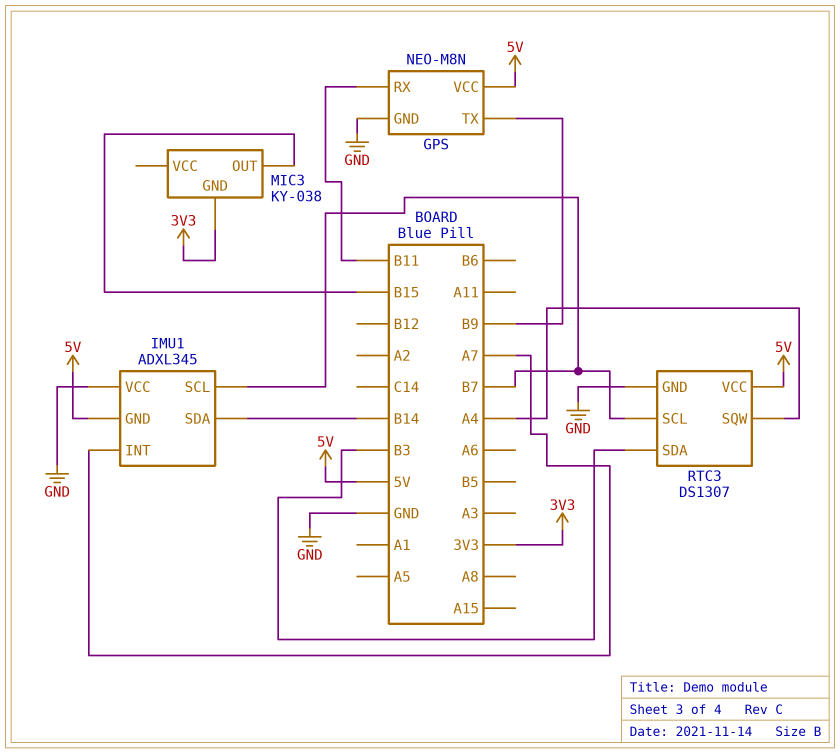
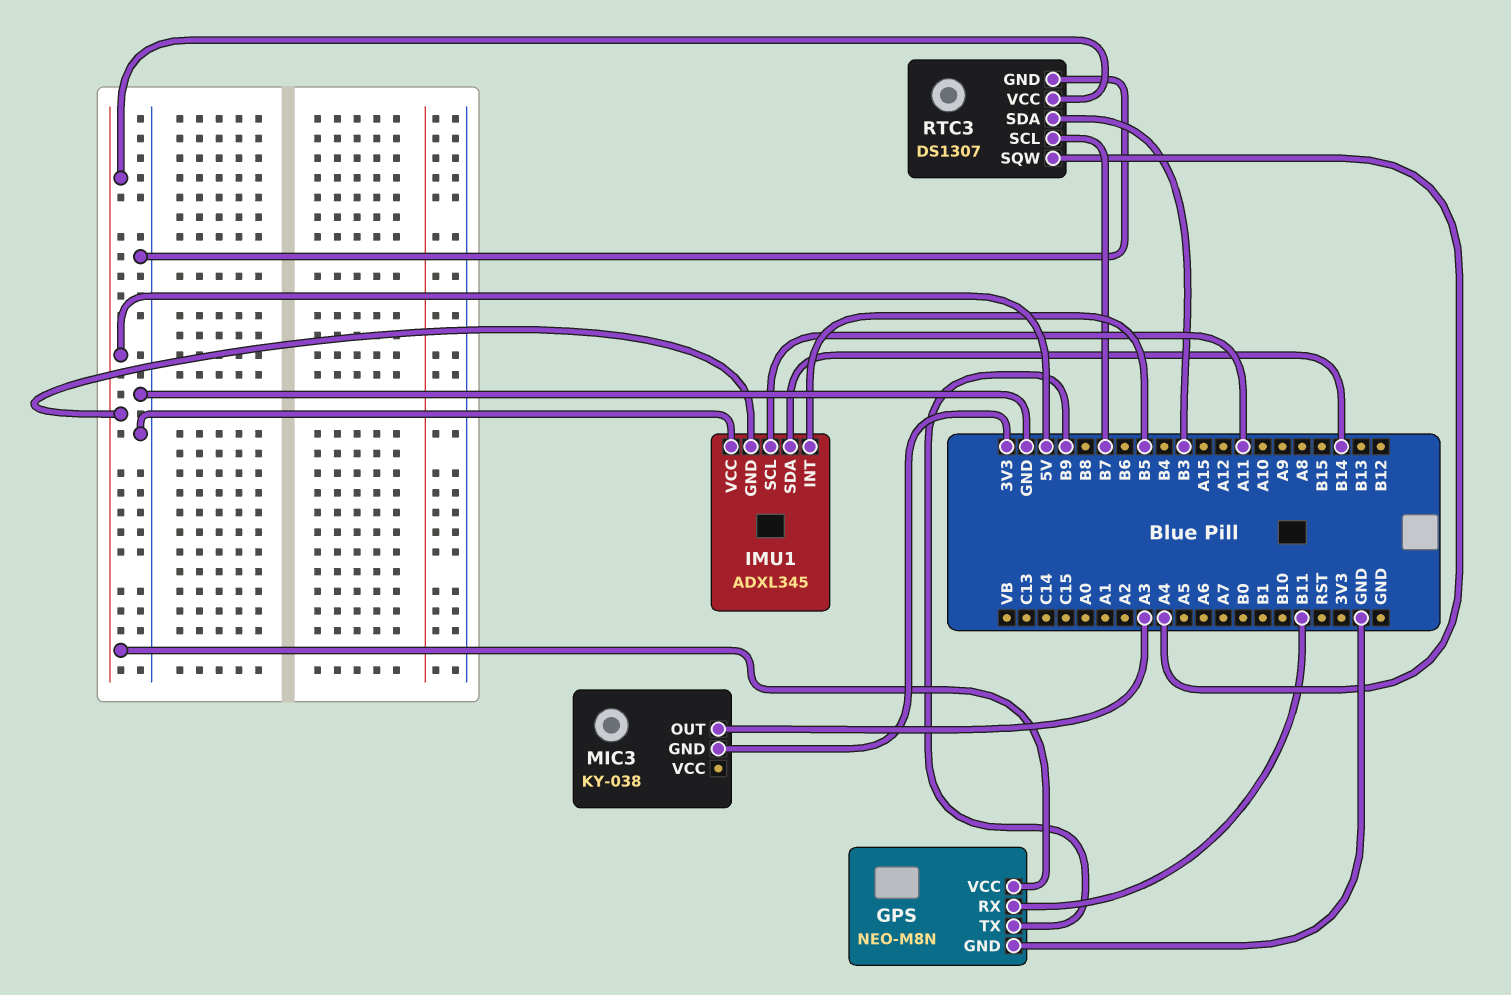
IMU1 pin INT: A7 -> B5
IMU1 pin SCL: B7 -> A11
MIC3 pin OUT: B15 -> A3

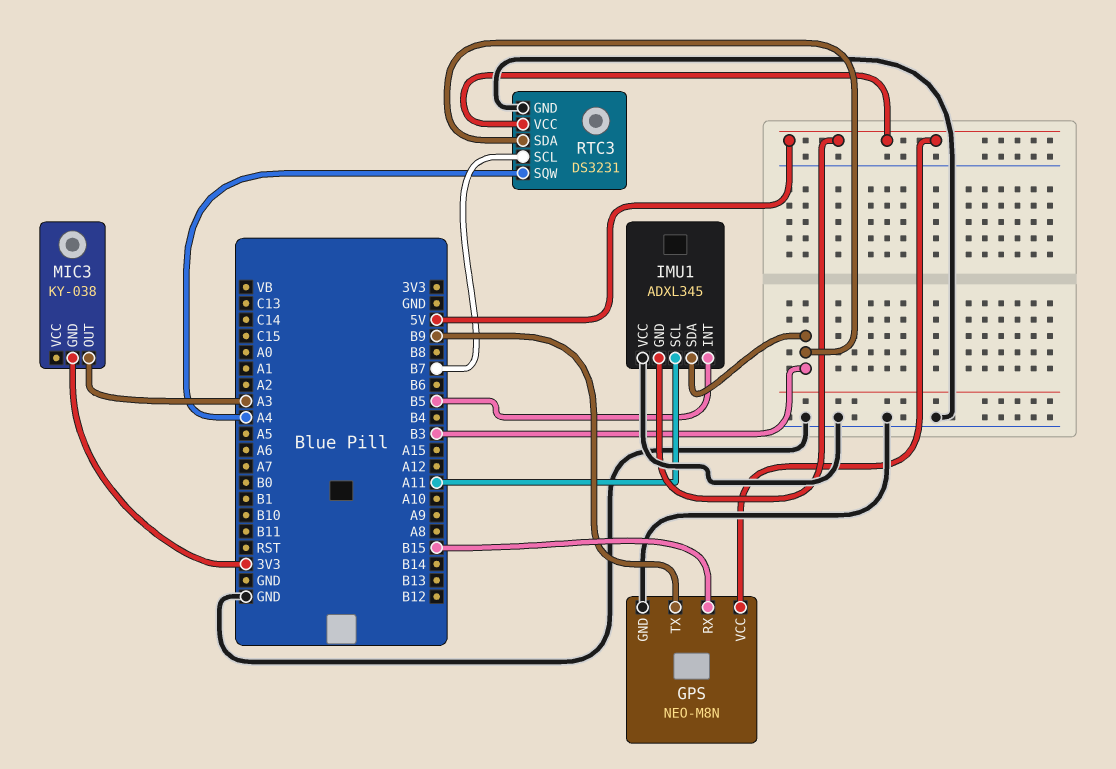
GPS pin RX: B11 -> B15
IMU1 pin SDA: B14 -> B3
RTC3: DS1307 -> DS3231

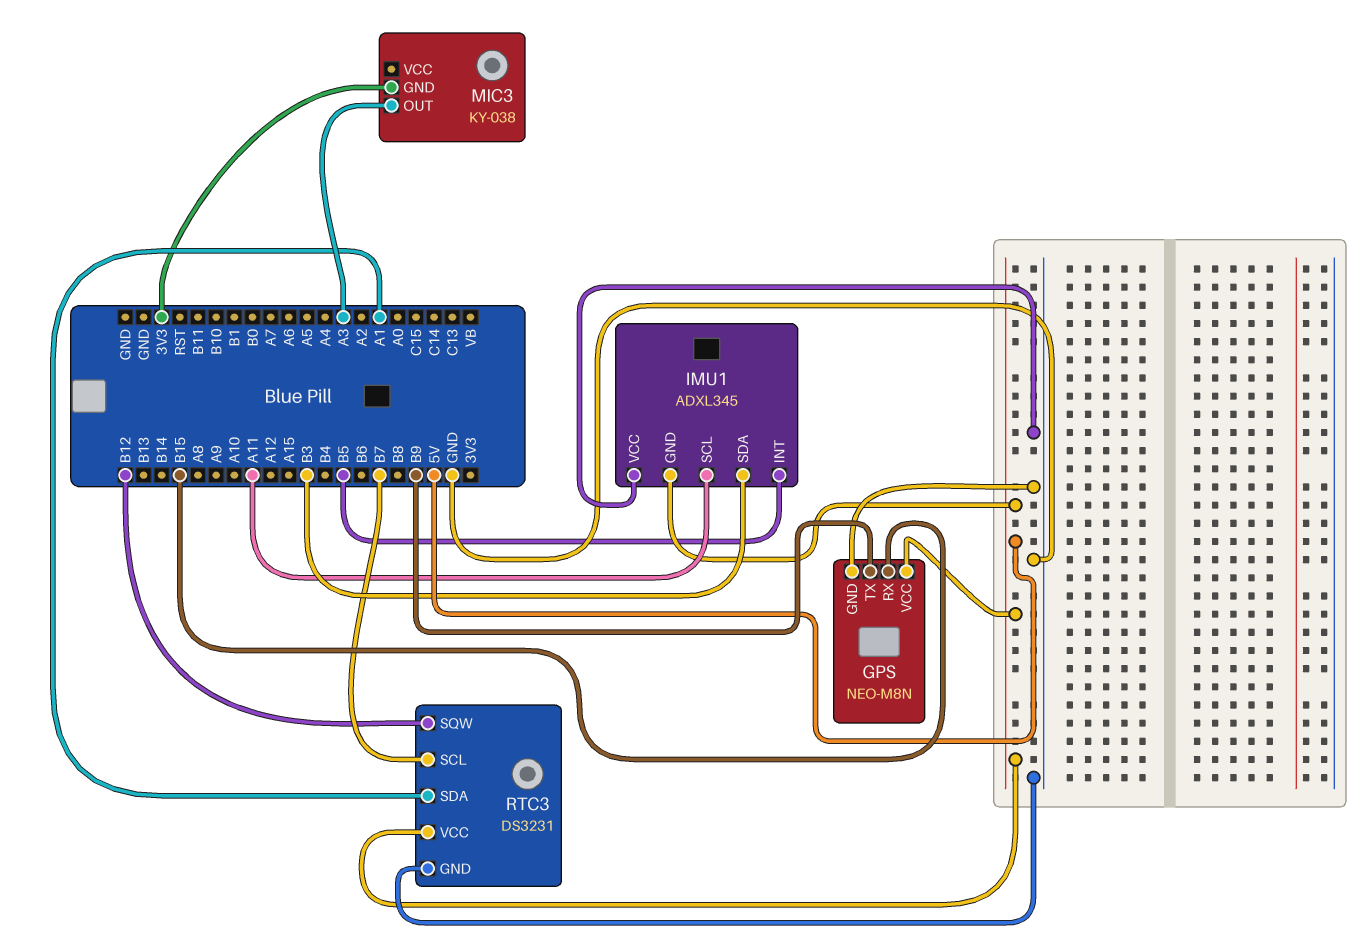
RTC3 pin SDA: B3 -> A1
RTC3 pin SQW: A4 -> B12

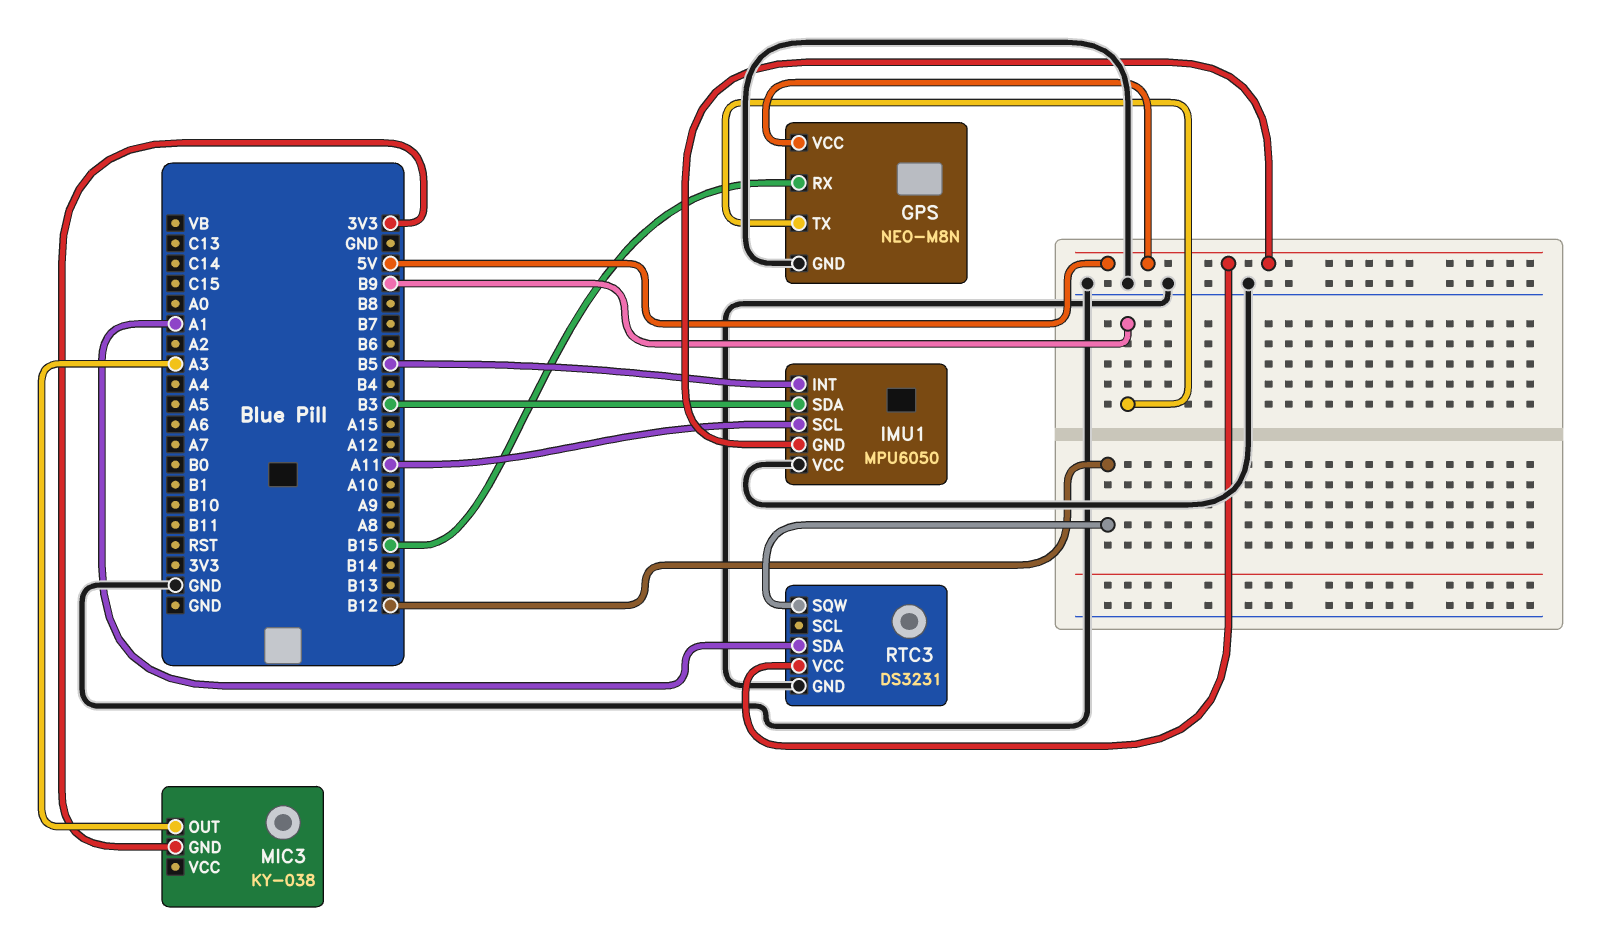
IMU1: ADXL345 -> MPU6050
RTC3 pin SCL: B7 -> none

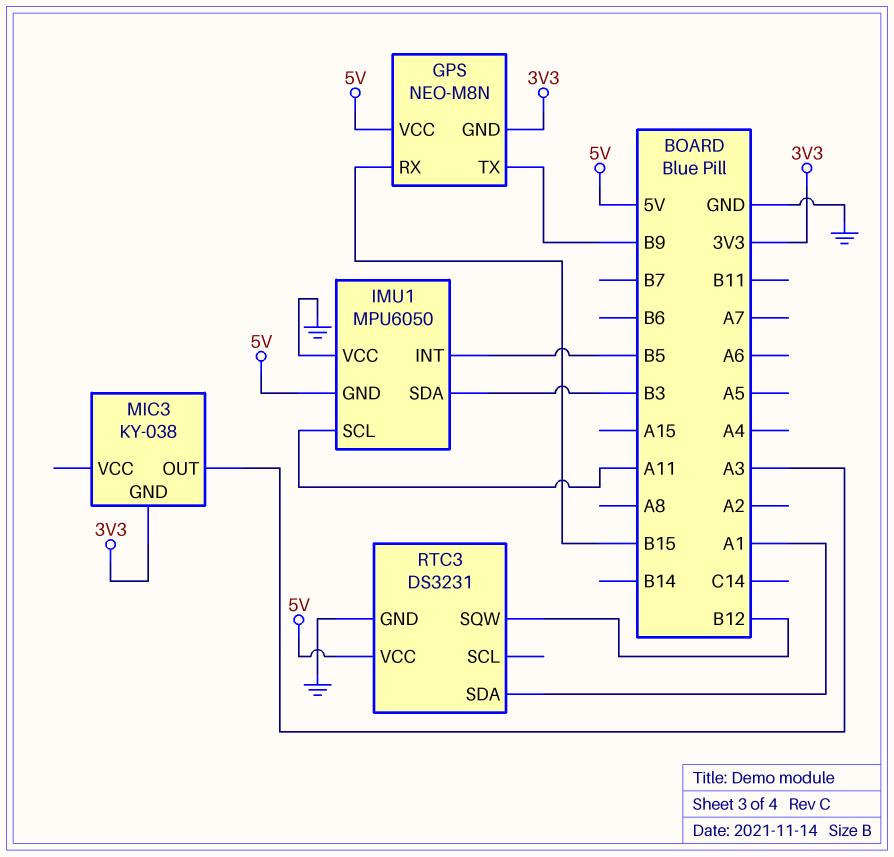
GPS pin GND: GND -> 3V3

